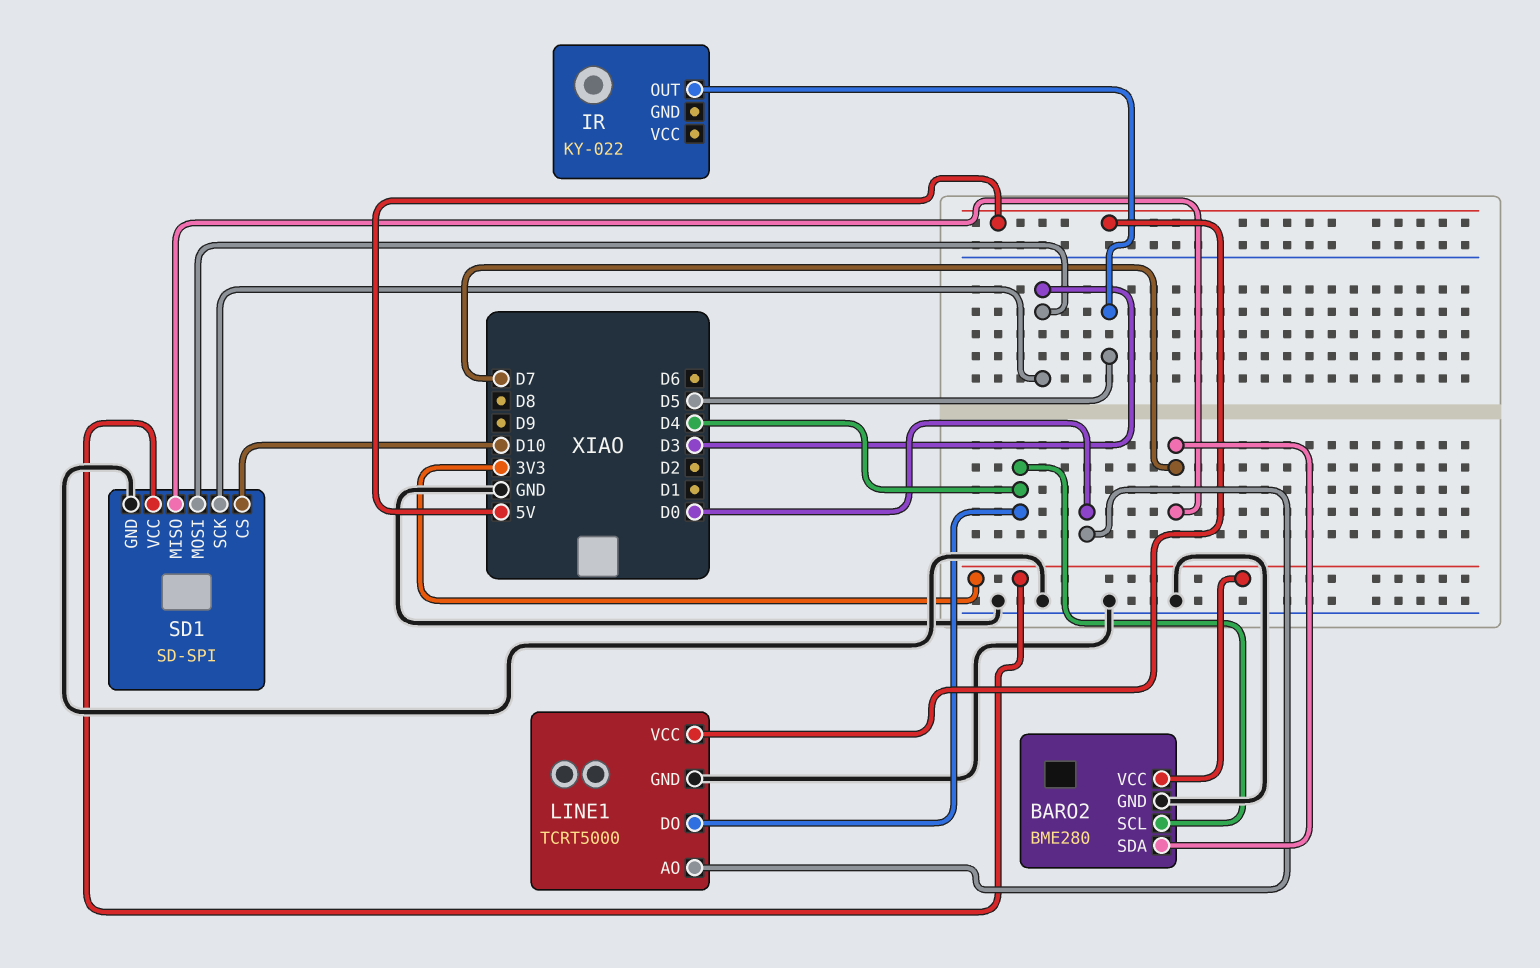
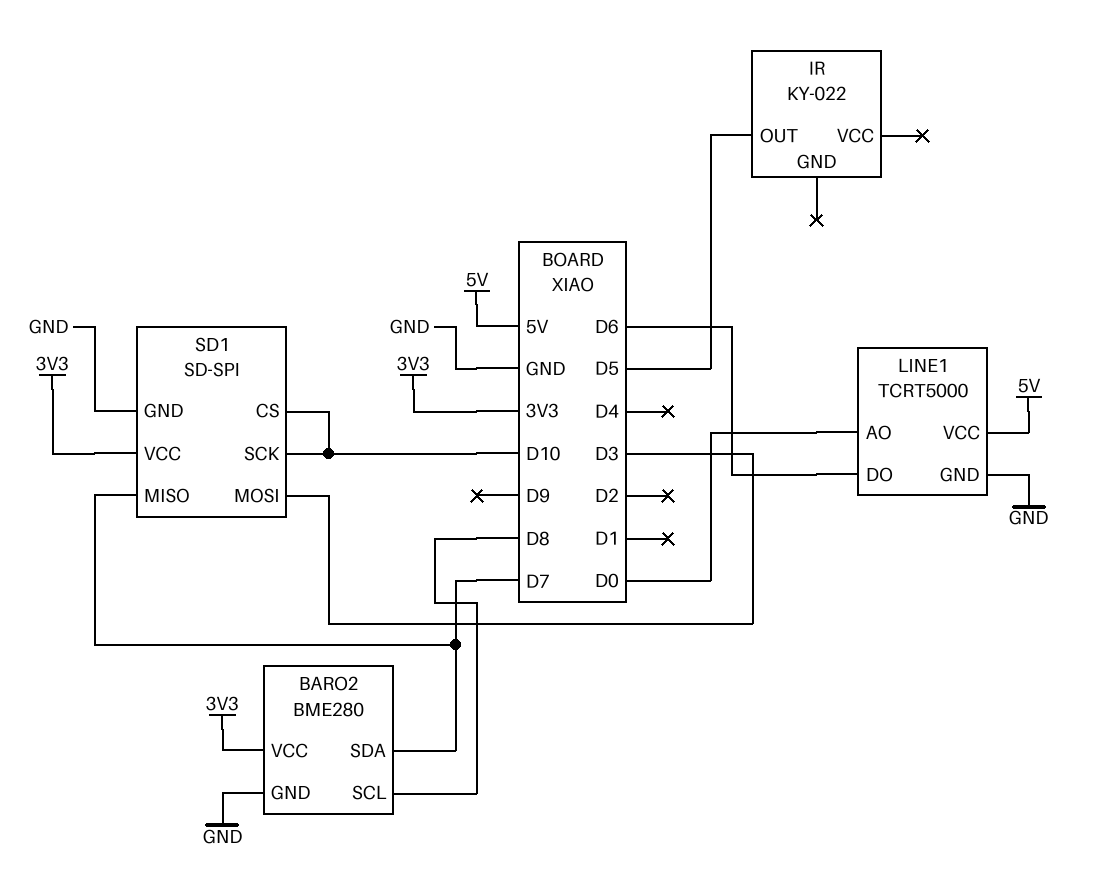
BARO2 pin SCL: D4 -> D8
LINE1 pin DO: D4 -> D6
SD1 pin SCK: D3 -> D10

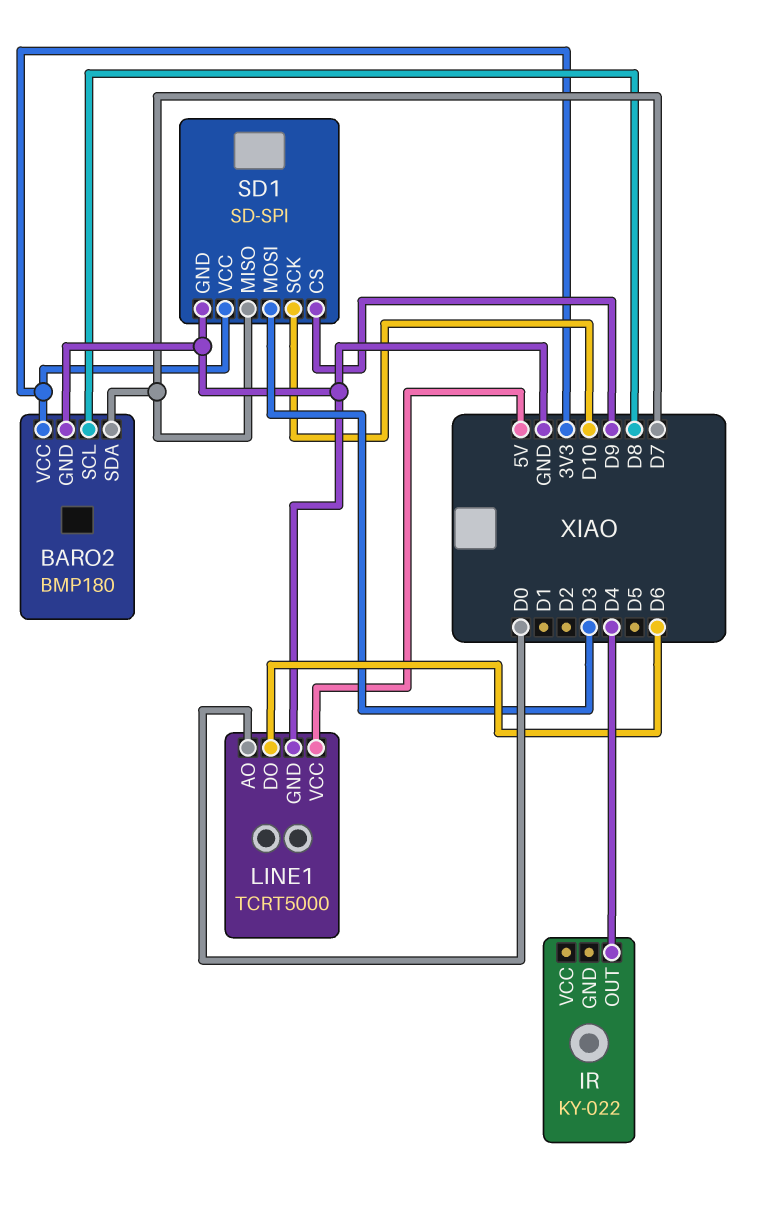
BARO2: BME280 -> BMP180
IR pin OUT: D5 -> D4
SD1 pin CS: D10 -> D9

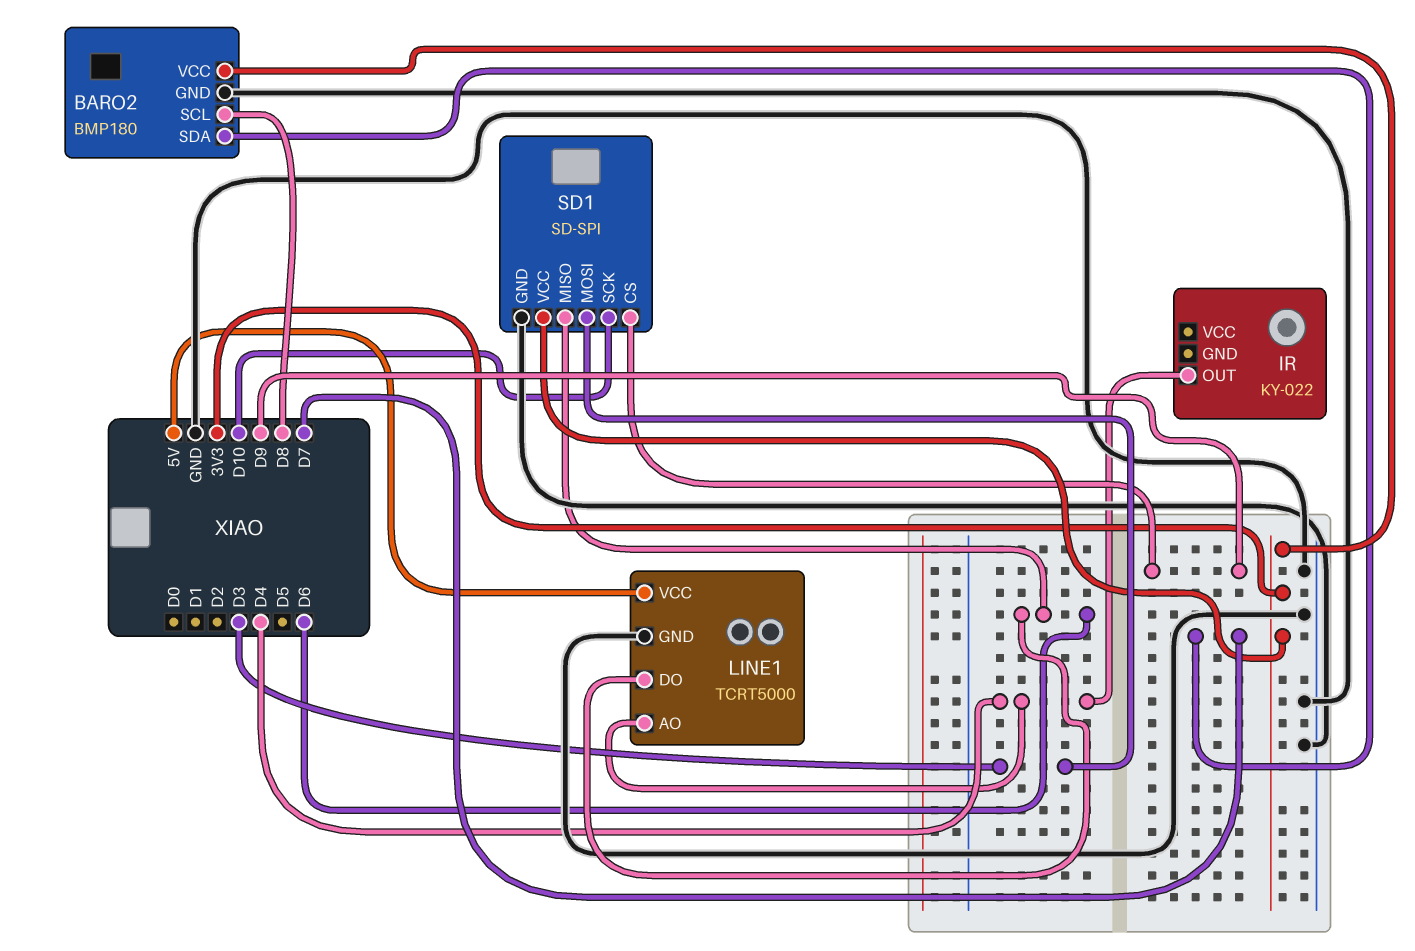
LINE1 pin AO: D0 -> D4
SD1 pin MISO: D7 -> D6

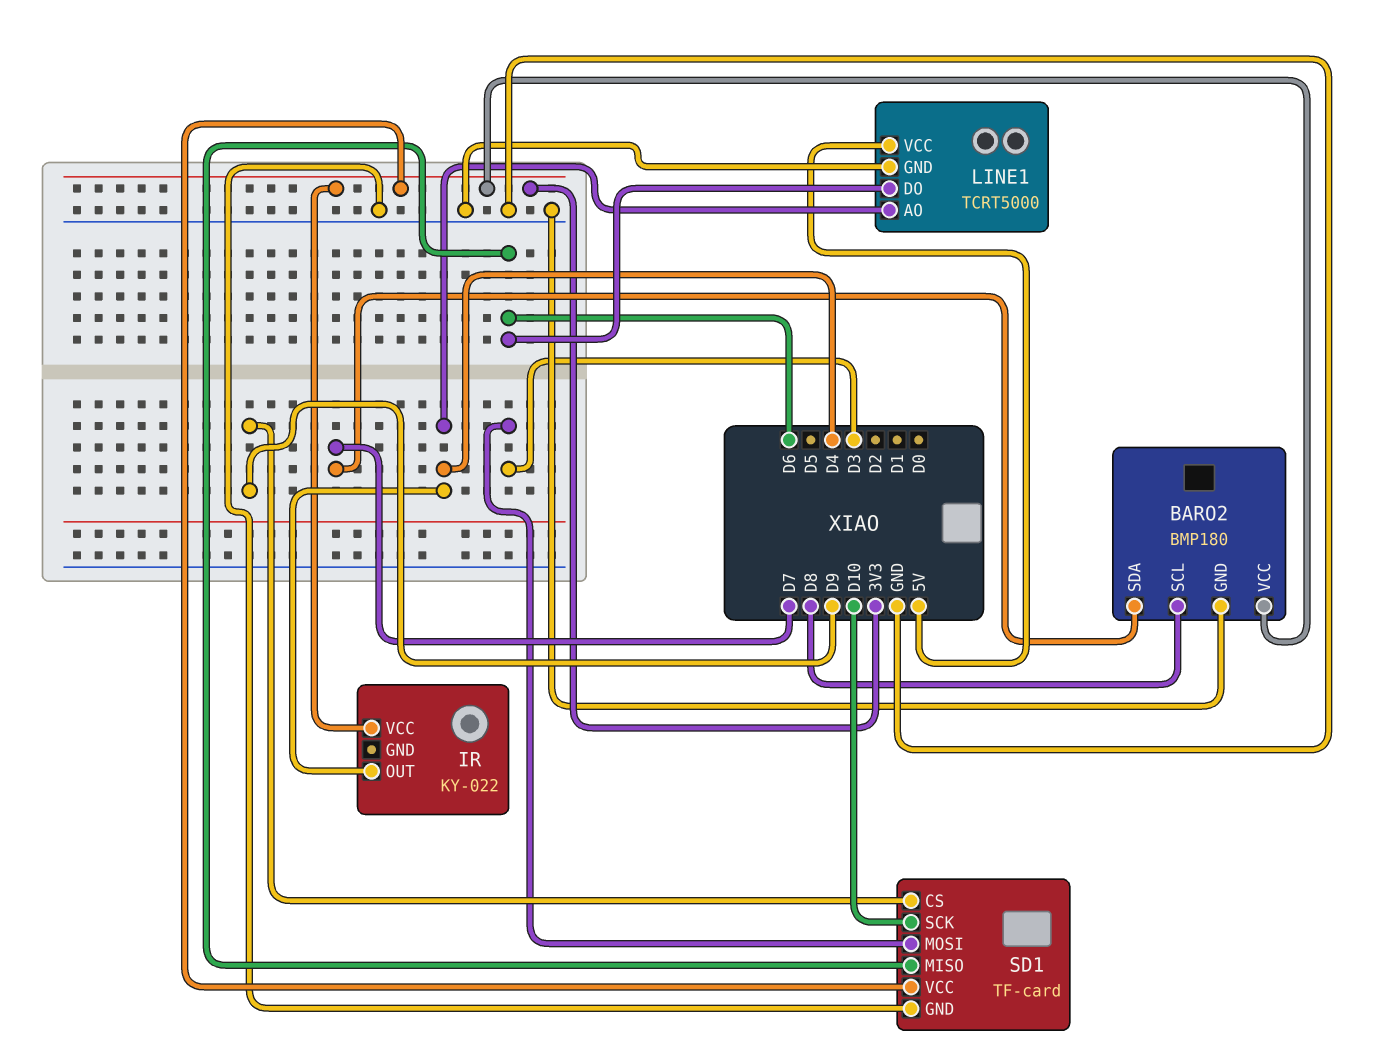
IR pin VCC: none -> 3V3
SD1: SD-SPI -> TF-card

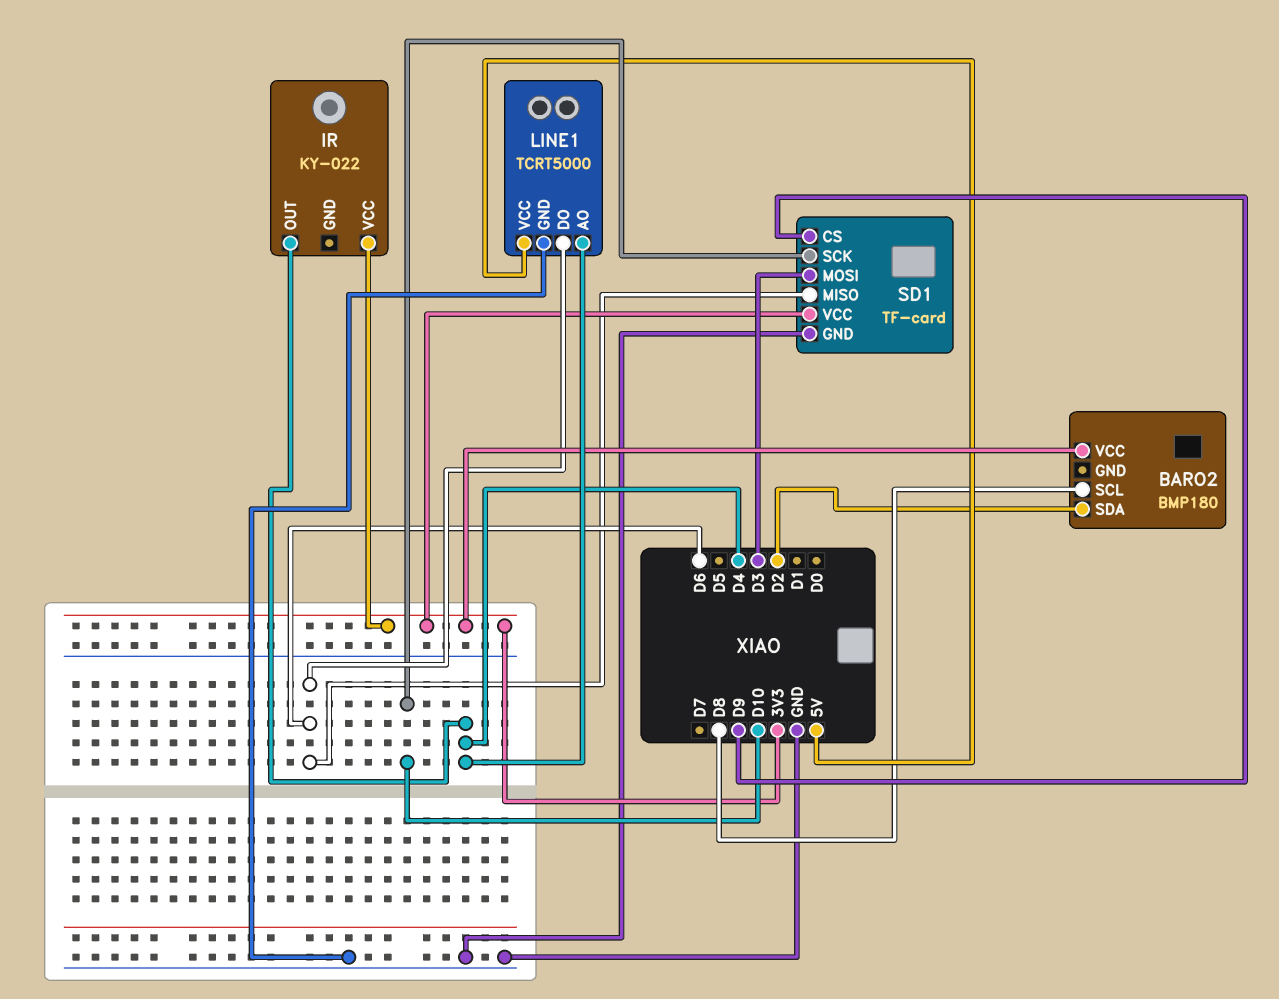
BARO2 pin GND: GND -> none
BARO2 pin SDA: D7 -> D2

